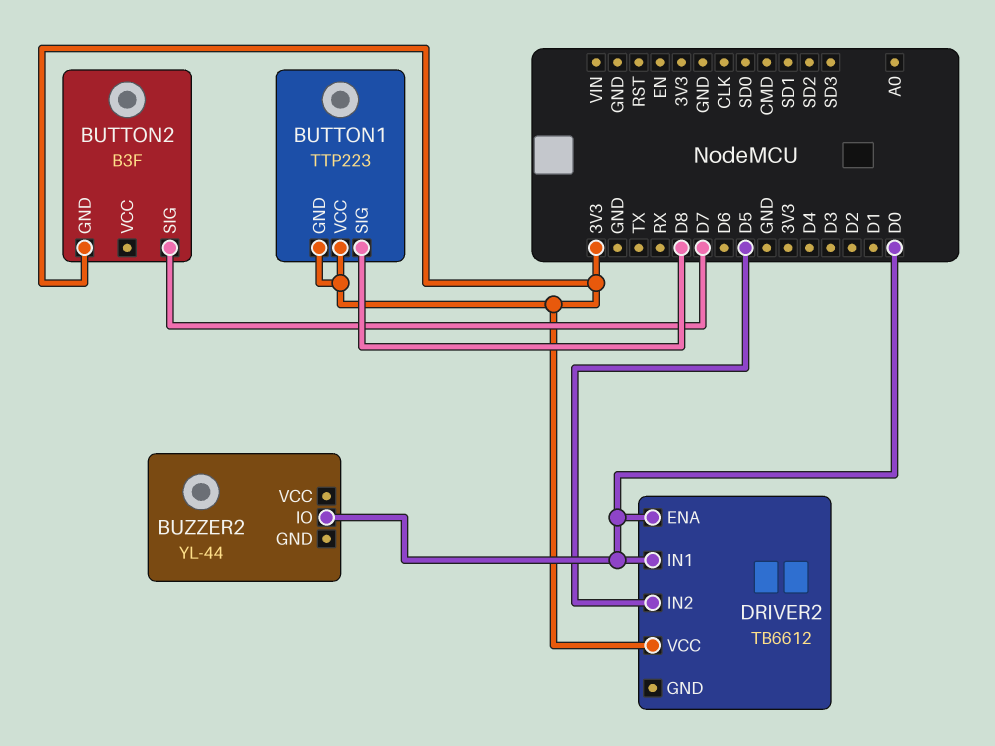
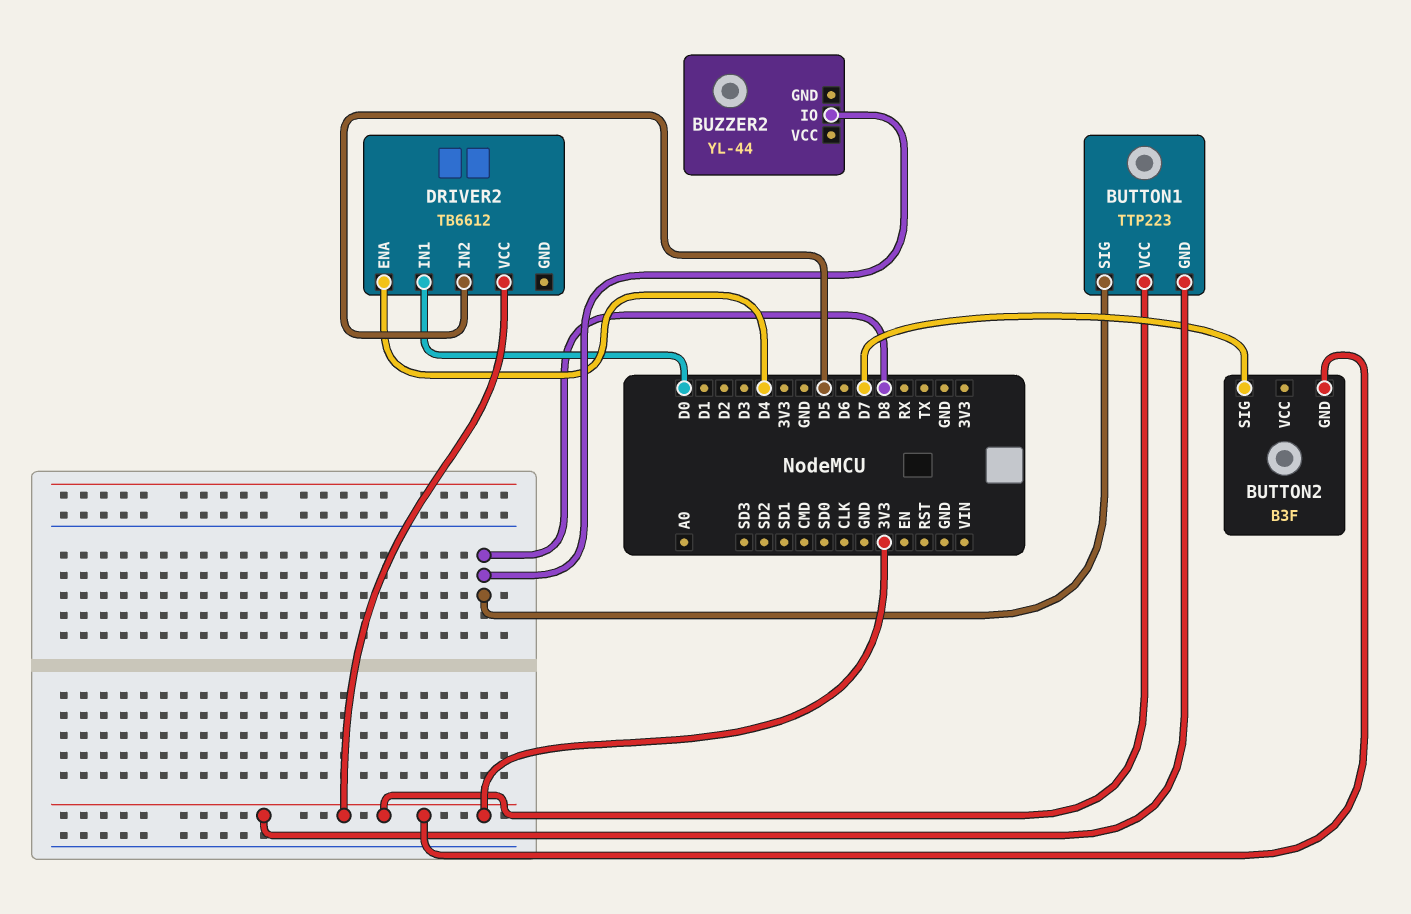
BUZZER2 pin IO: D0 -> D8
DRIVER2 pin ENA: D0 -> D4

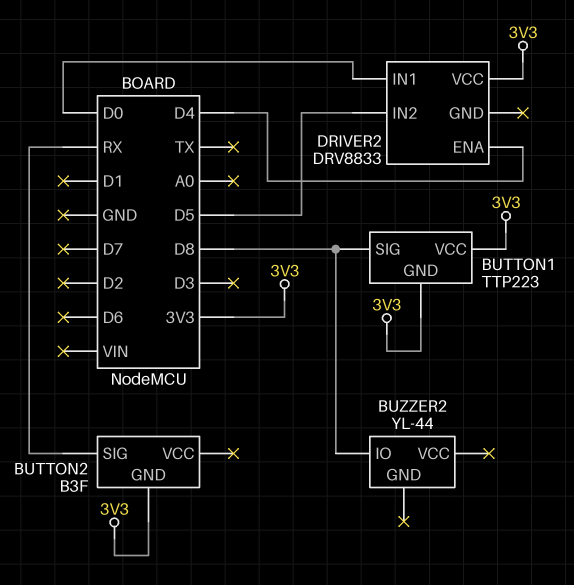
BUTTON2 pin SIG: D7 -> RX
DRIVER2: TB6612 -> DRV8833

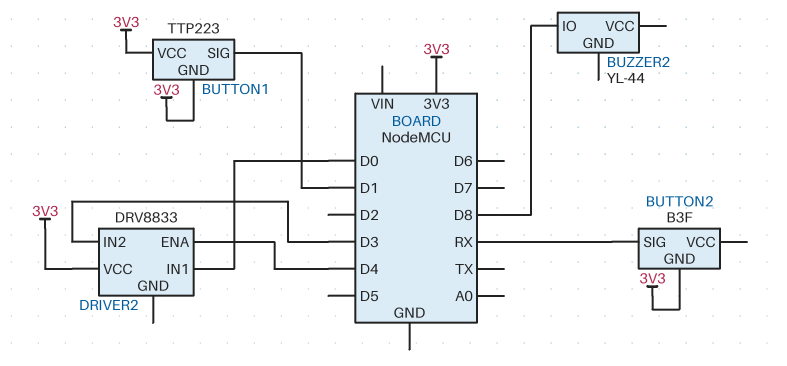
BUTTON1 pin SIG: D8 -> D1
DRIVER2 pin IN2: D5 -> D3

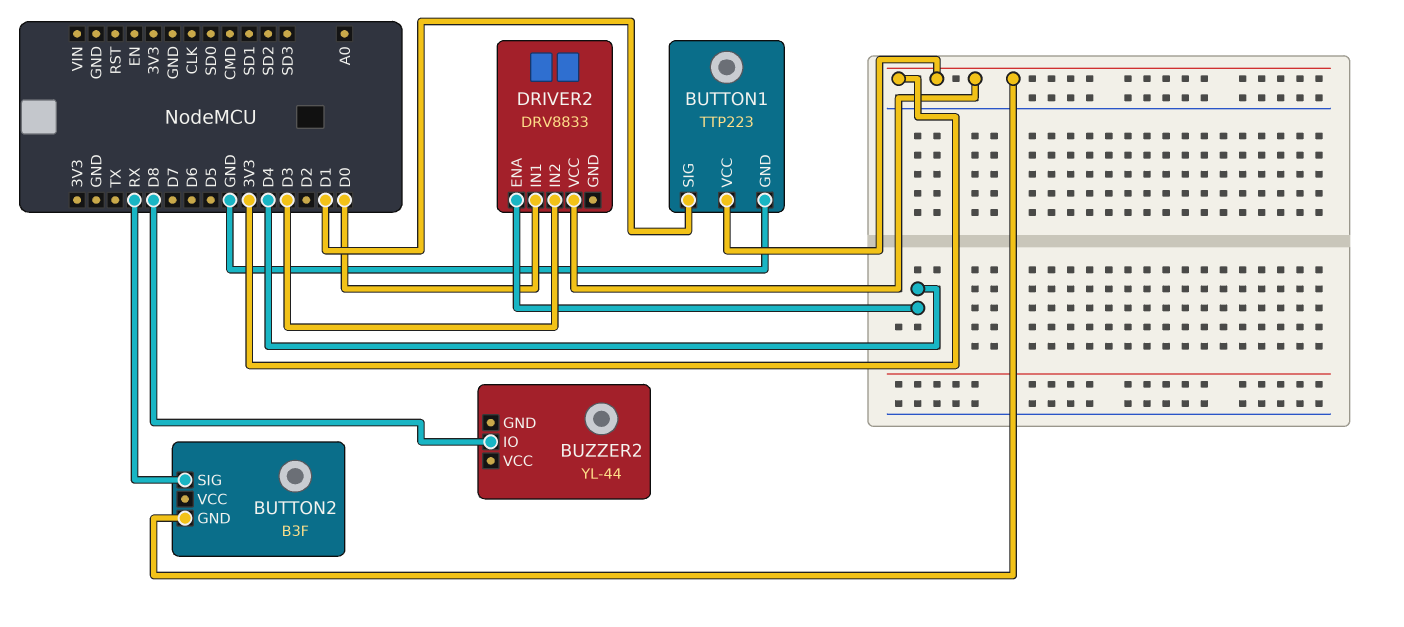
BUTTON1 pin GND: 3V3 -> GND

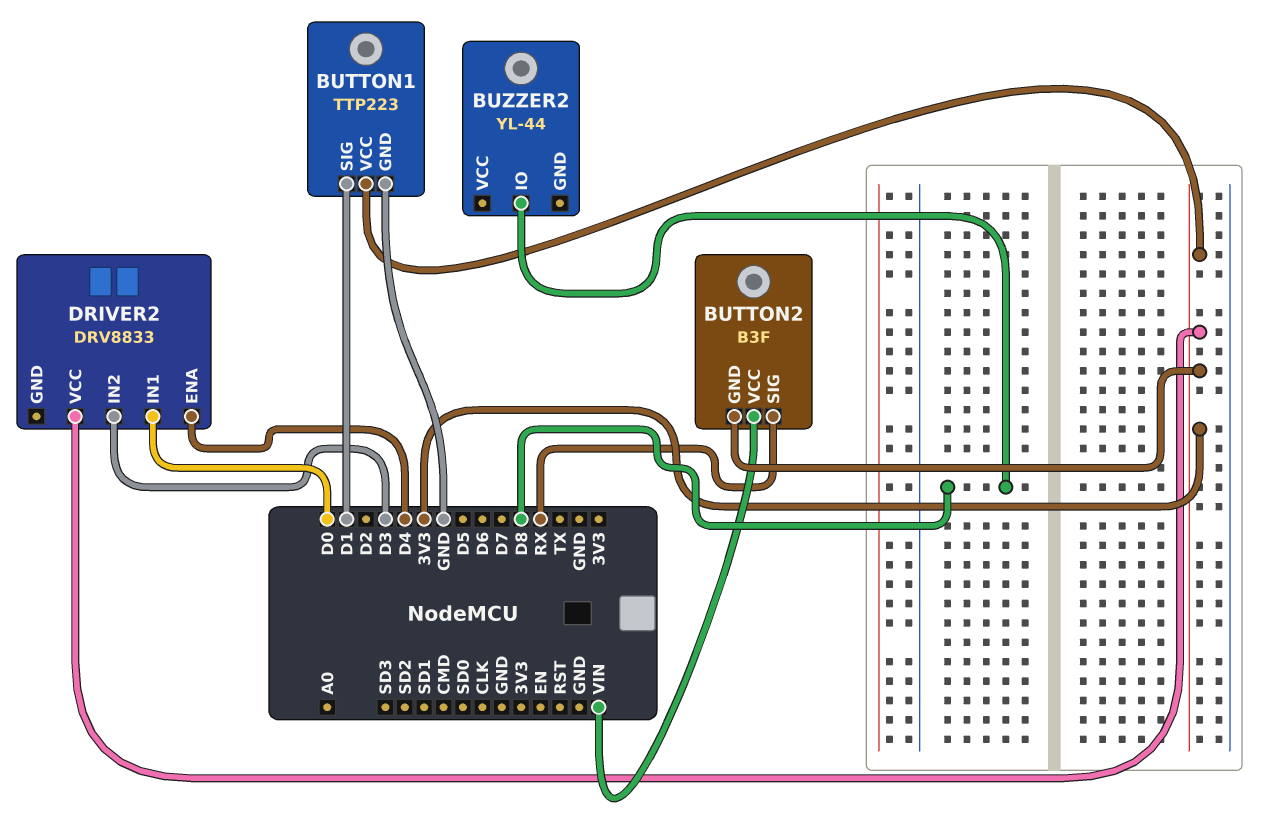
BUTTON2 pin VCC: none -> VIN

